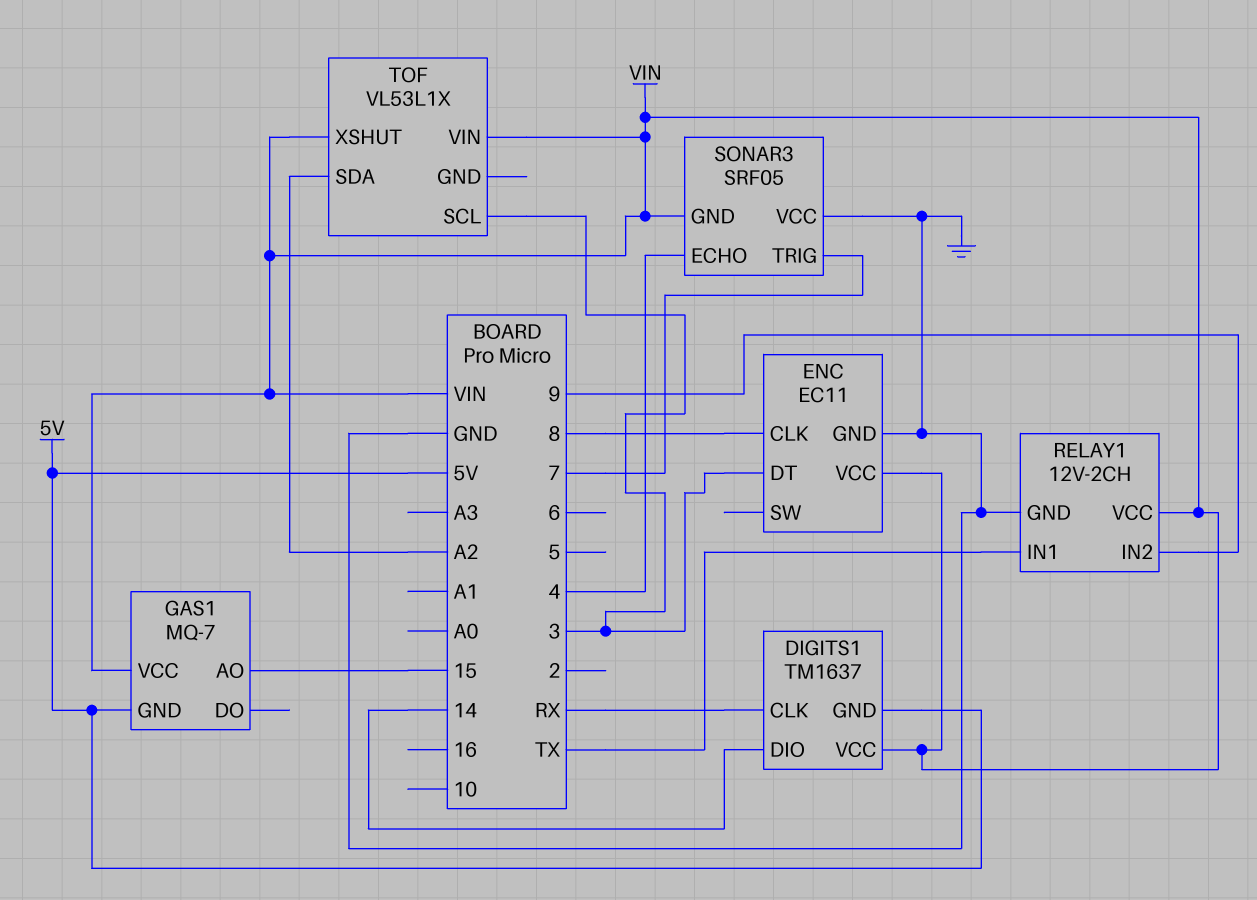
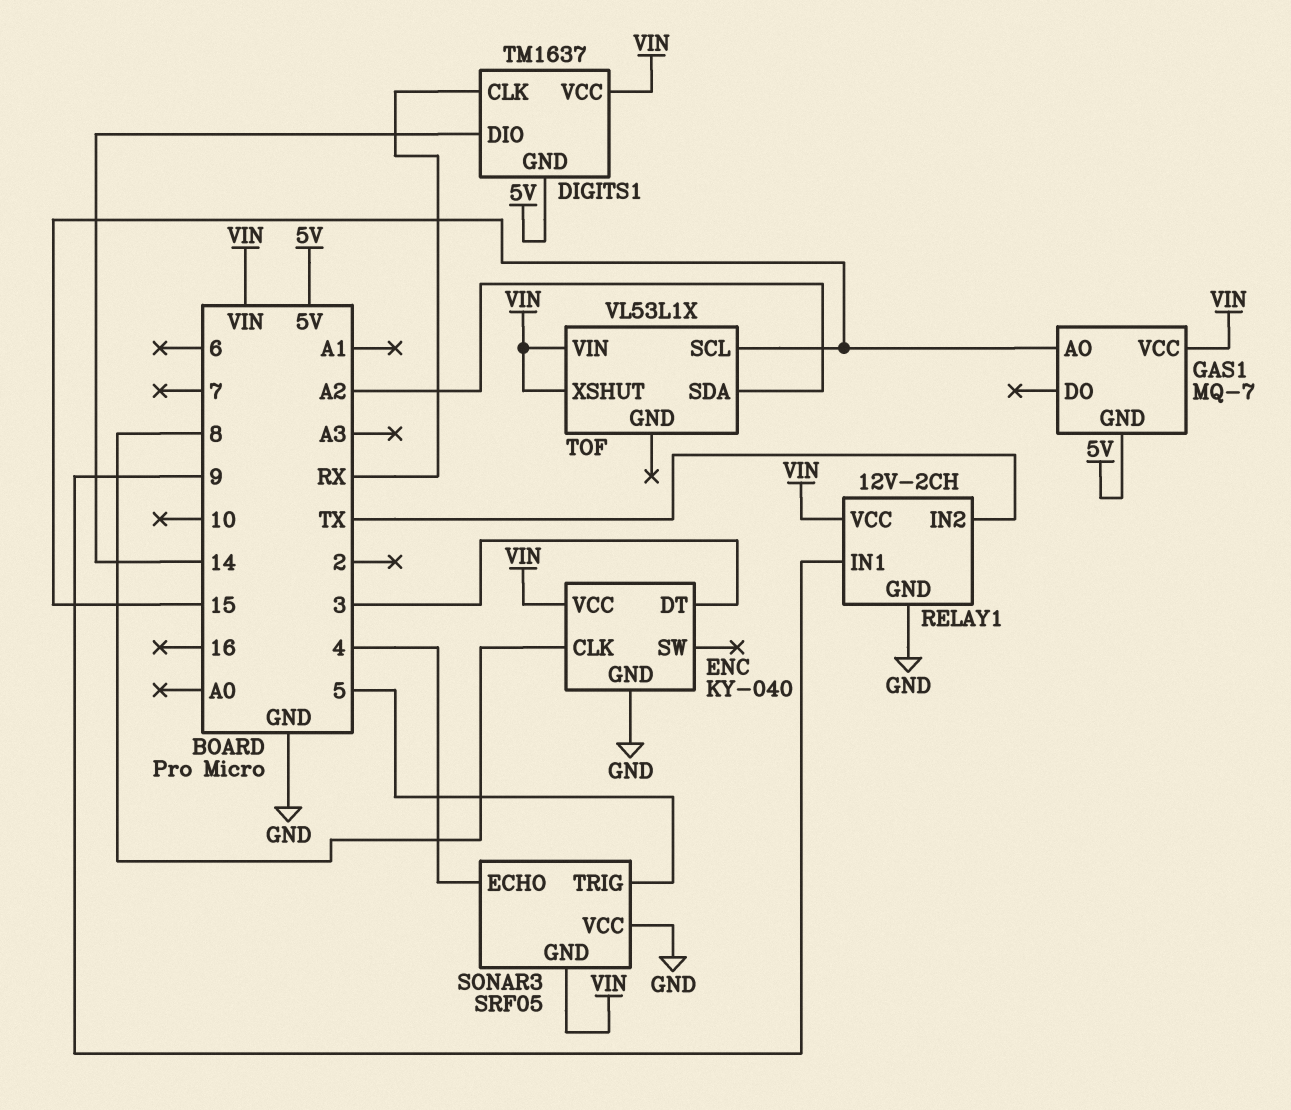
ENC: EC11 -> KY-040
RELAY1 pin IN1: TX -> 9
RELAY1 pin IN2: 9 -> TX
SONAR3 pin TRIG: 7 -> 5
TOF pin SCL: 3 -> 15

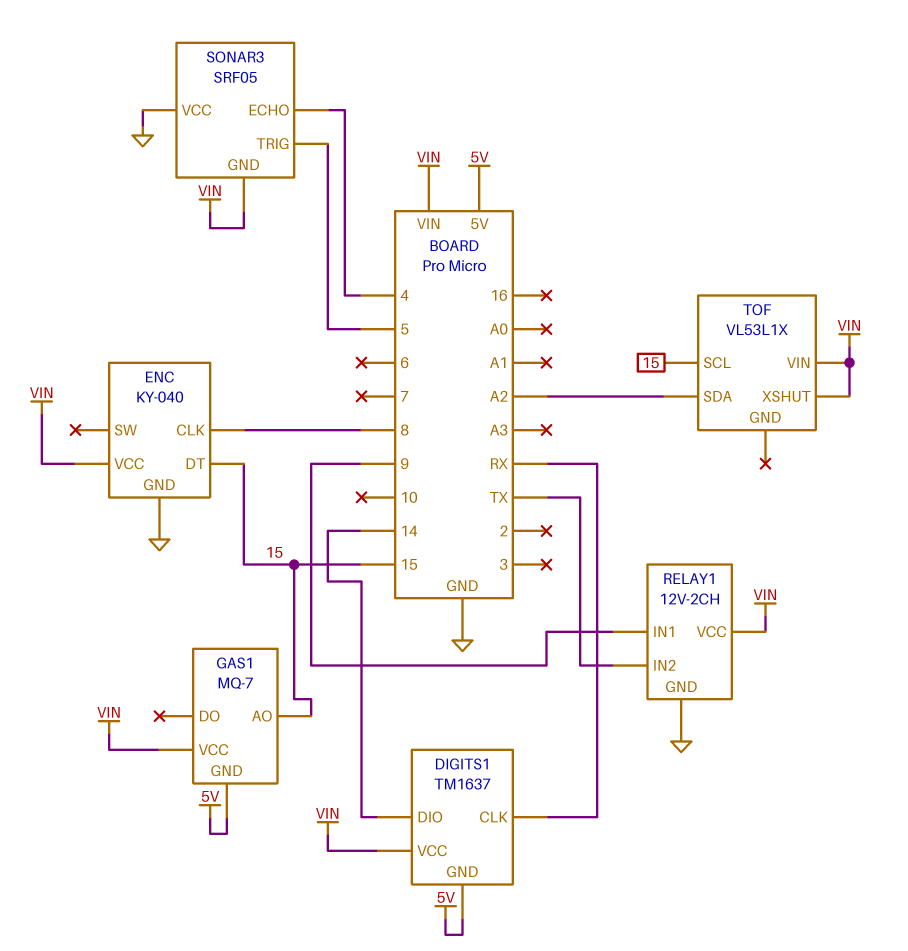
ENC pin DT: 3 -> 15

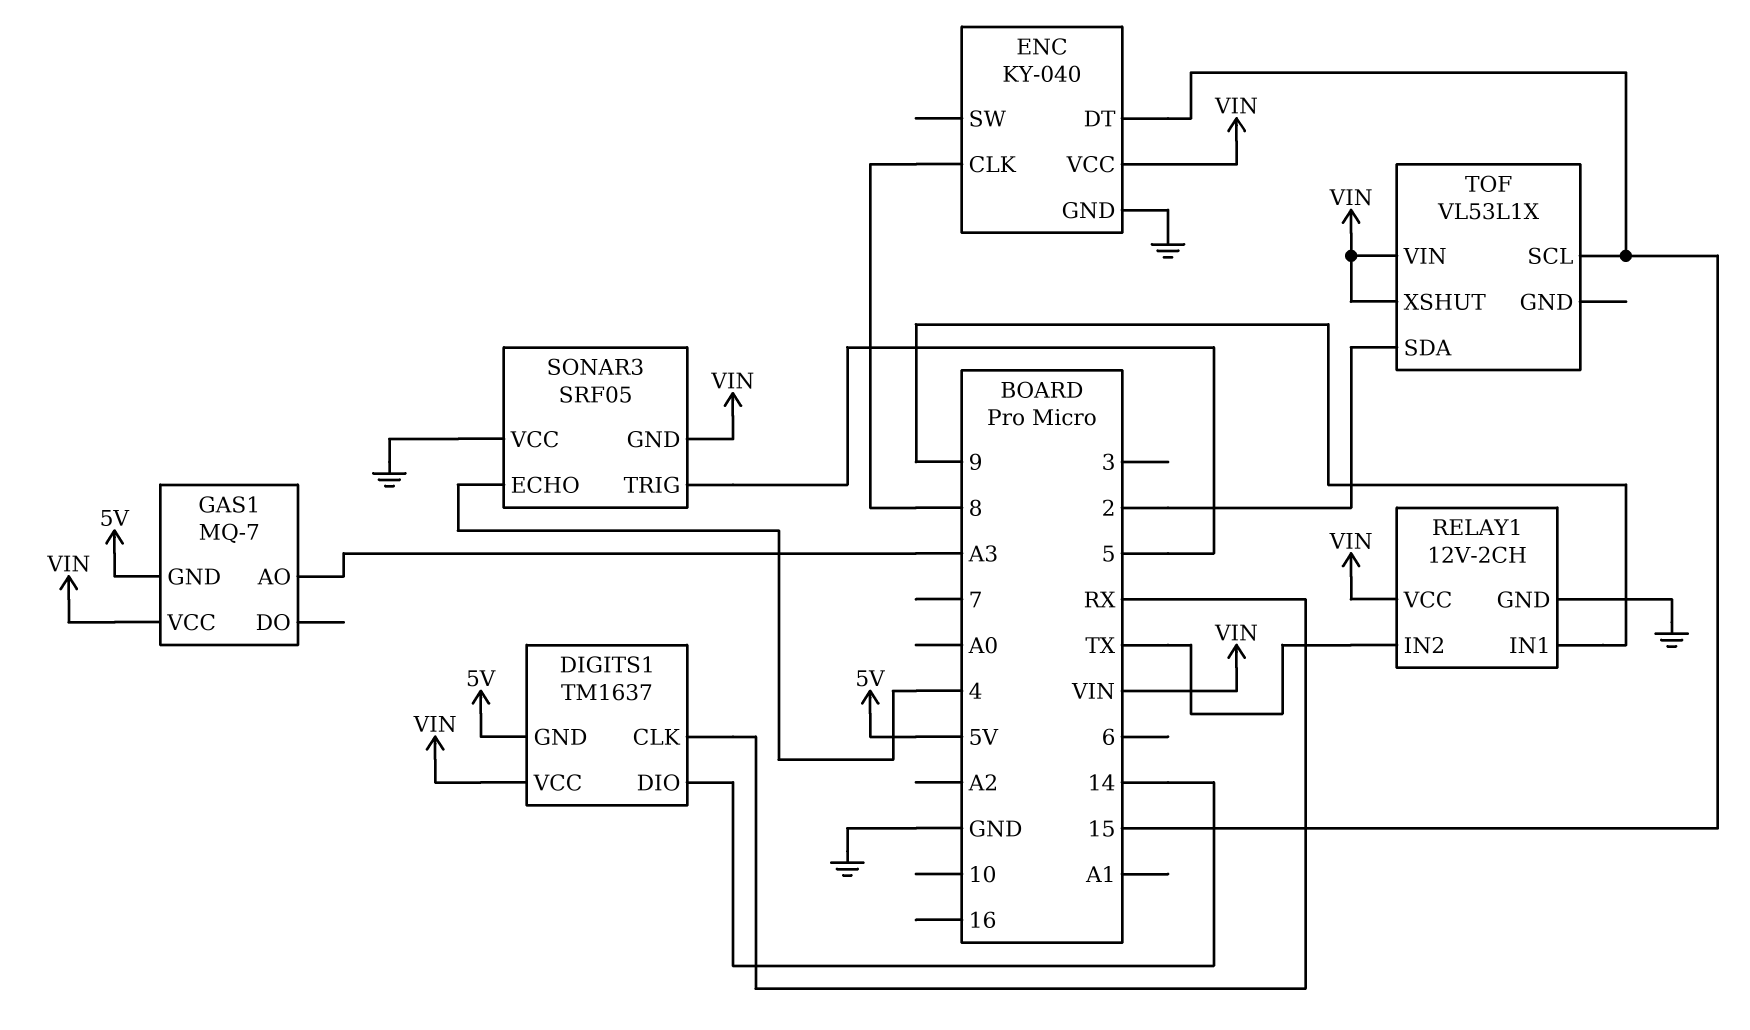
GAS1 pin AO: 15 -> A3
TOF pin SDA: A2 -> 2

